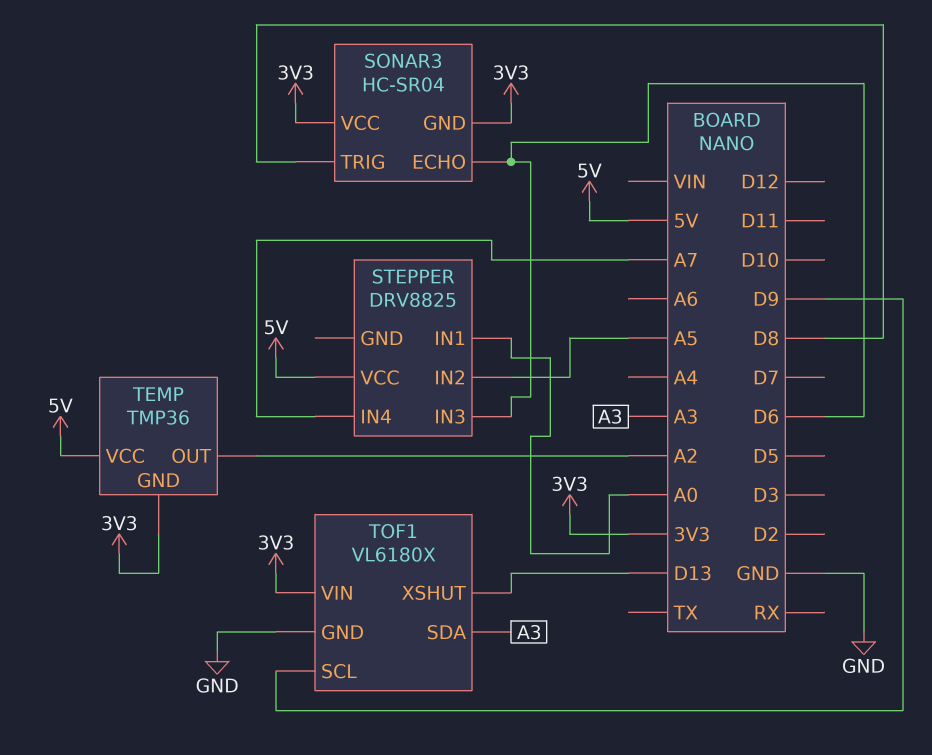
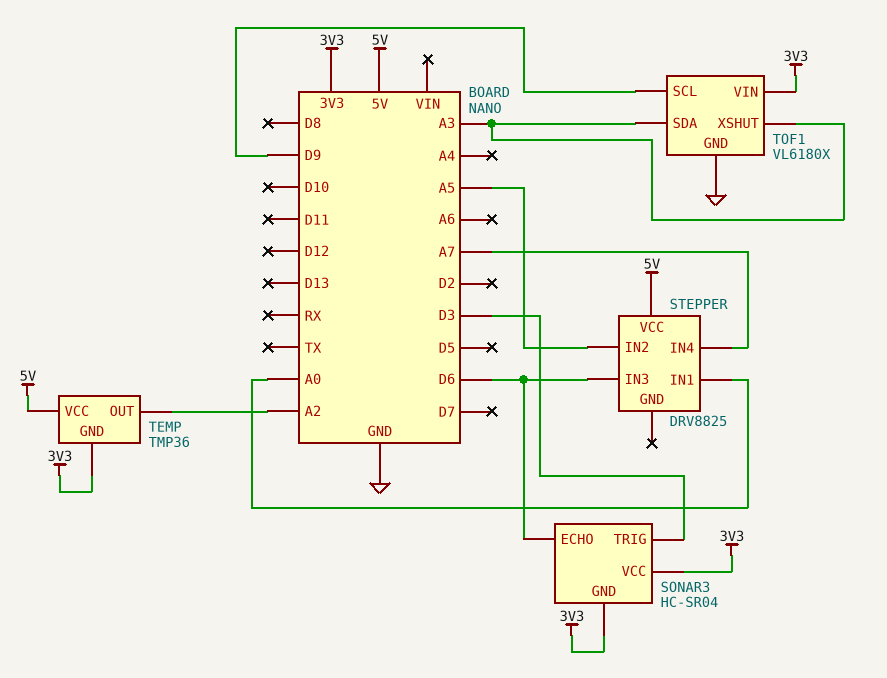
SONAR3 pin TRIG: D8 -> D3
TOF1 pin XSHUT: D13 -> A3

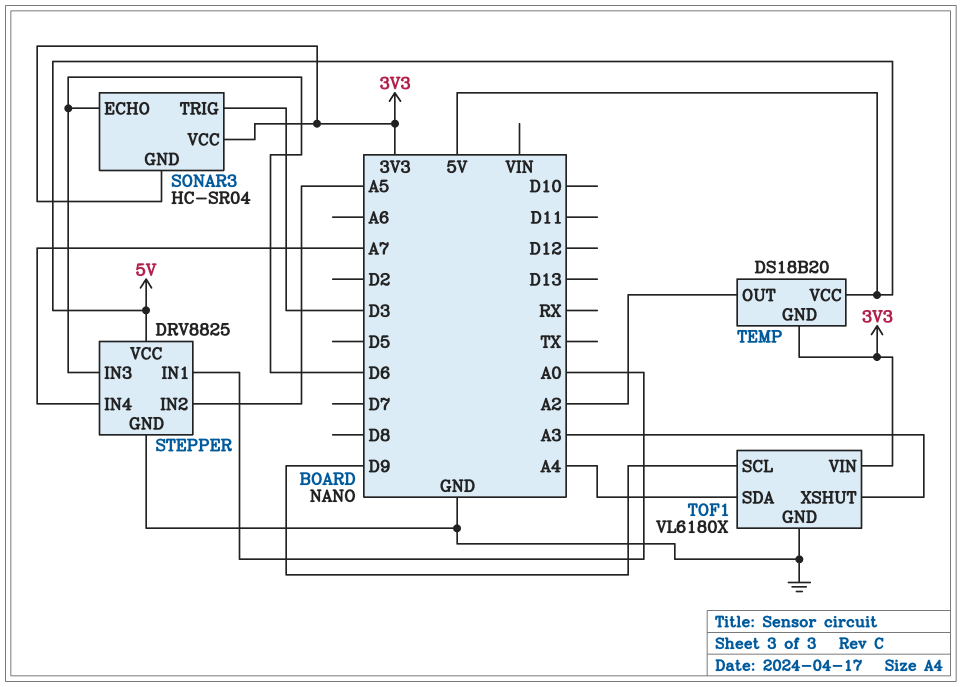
STEPPER pin GND: none -> GND
TEMP: TMP36 -> DS18B20
TOF1 pin SDA: A3 -> A4

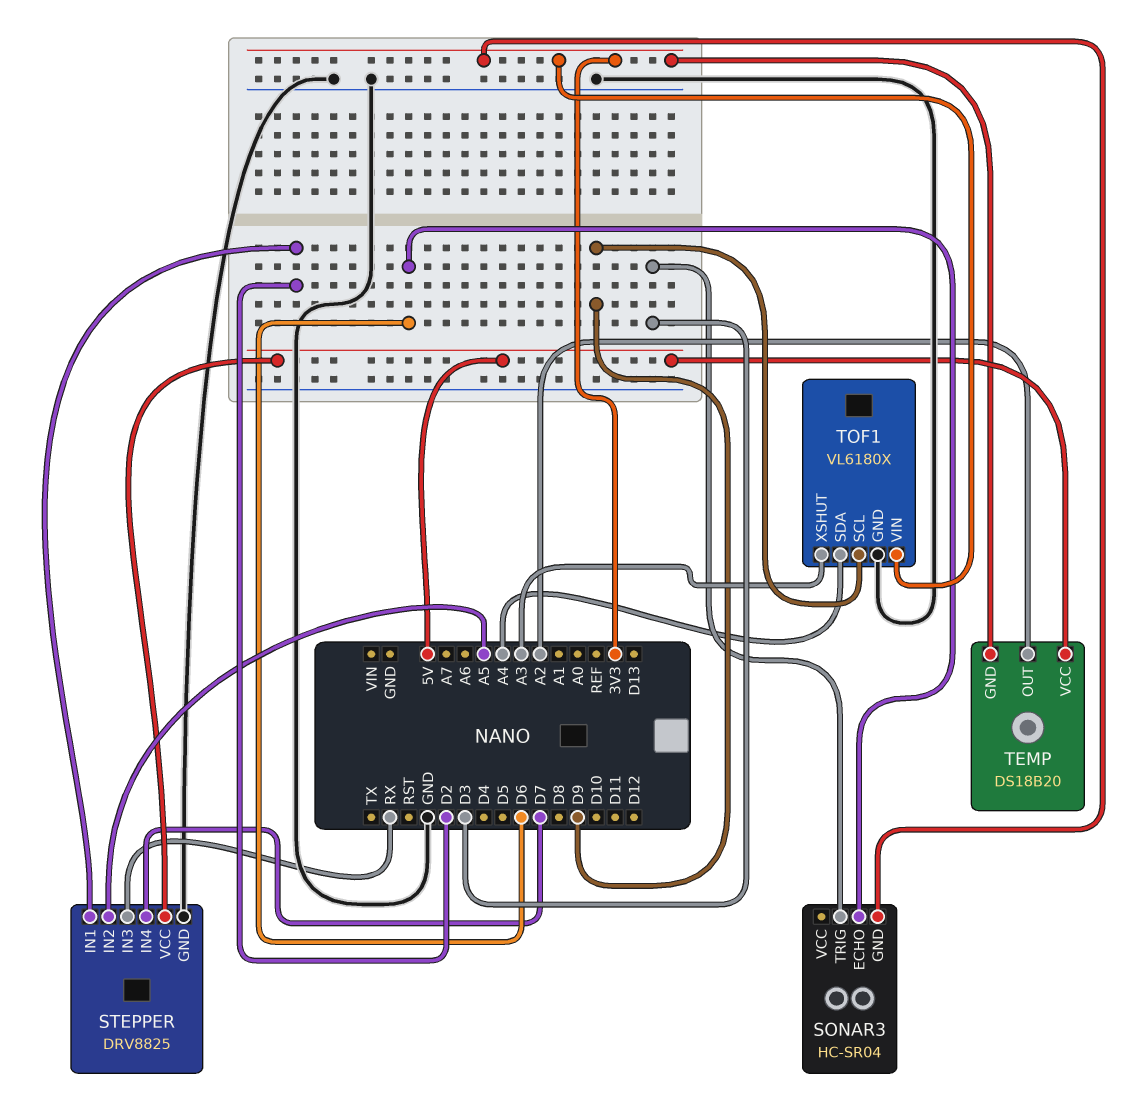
SONAR3 pin VCC: 3V3 -> none
STEPPER pin IN1: A0 -> D2
STEPPER pin IN3: D6 -> RX
STEPPER pin IN4: A7 -> D7

